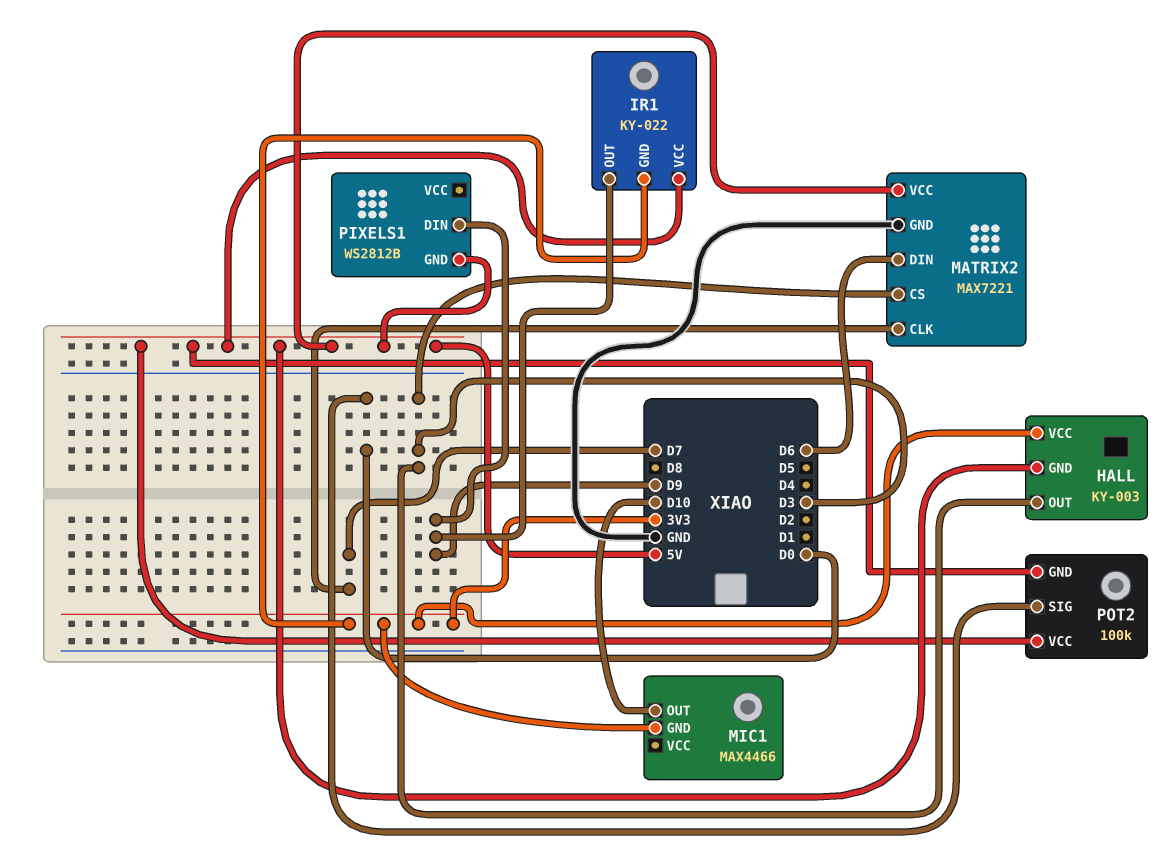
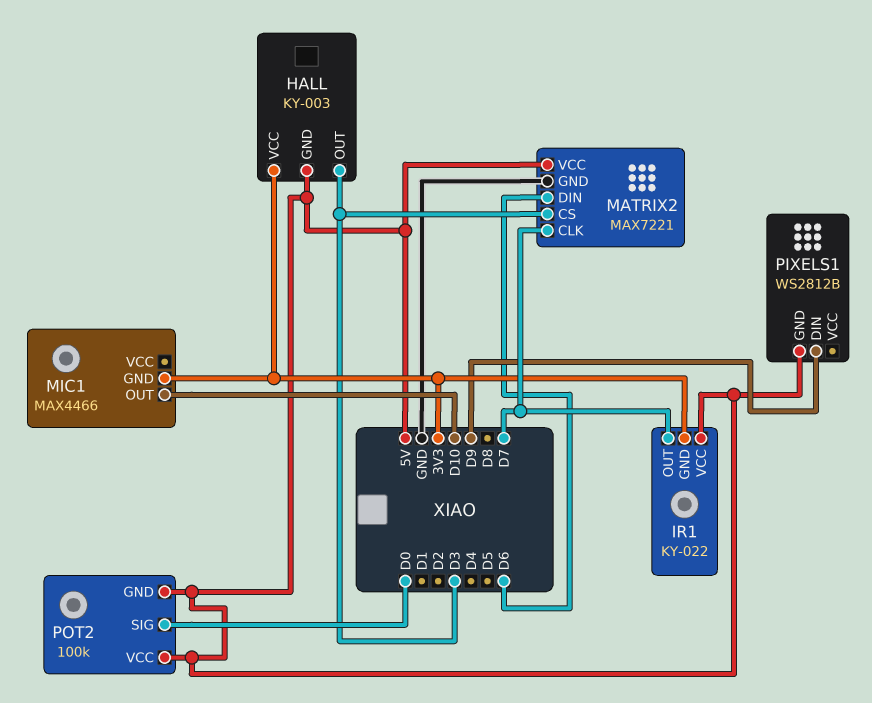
IR1 pin OUT: D9 -> D7

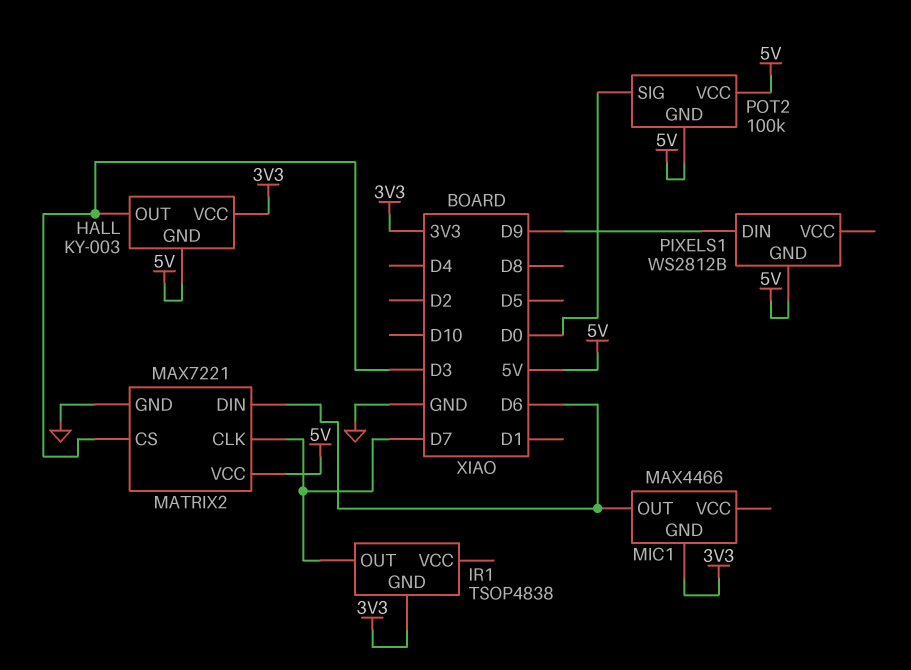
IR1: KY-022 -> TSOP4838
IR1 pin VCC: 5V -> none
MIC1 pin OUT: D10 -> D6

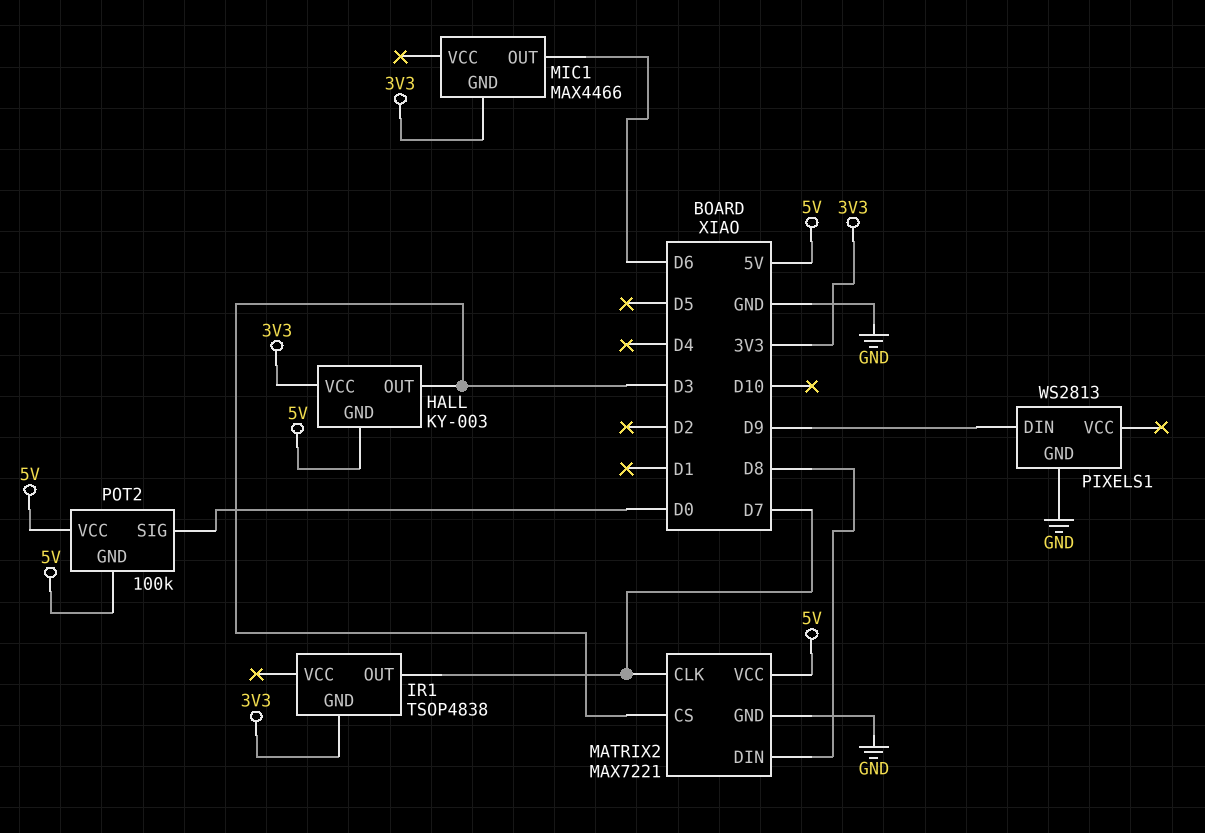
MATRIX2 pin DIN: D6 -> D8
PIXELS1: WS2812B -> WS2813
PIXELS1 pin GND: 5V -> GND

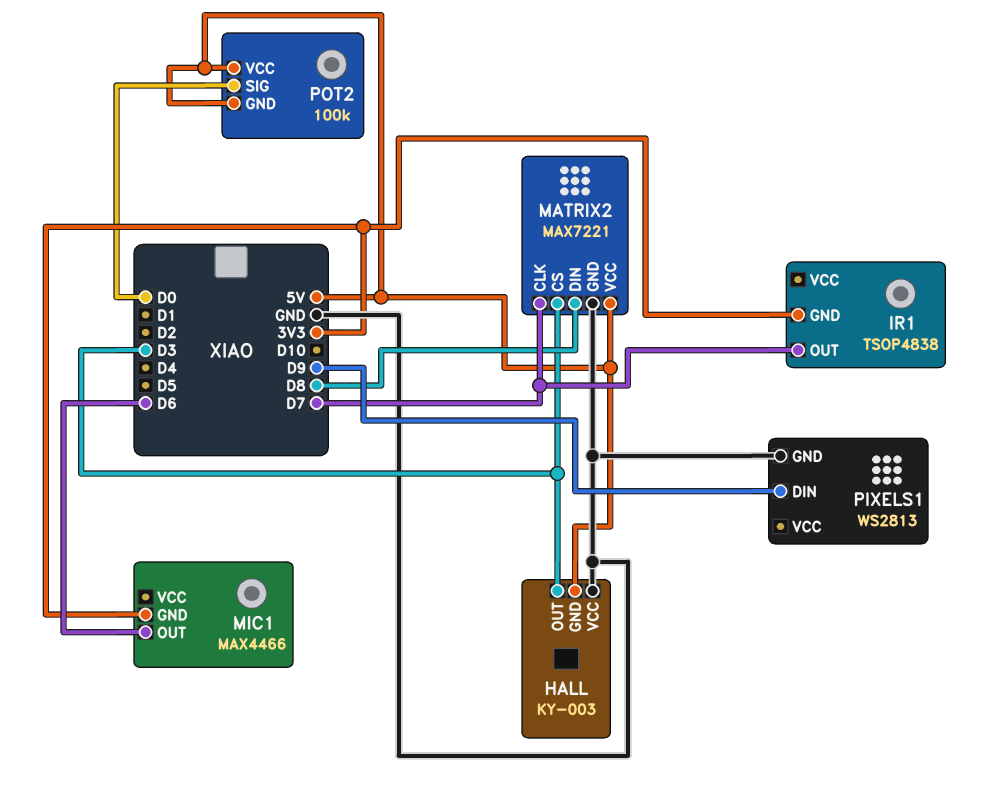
HALL pin VCC: 3V3 -> GND

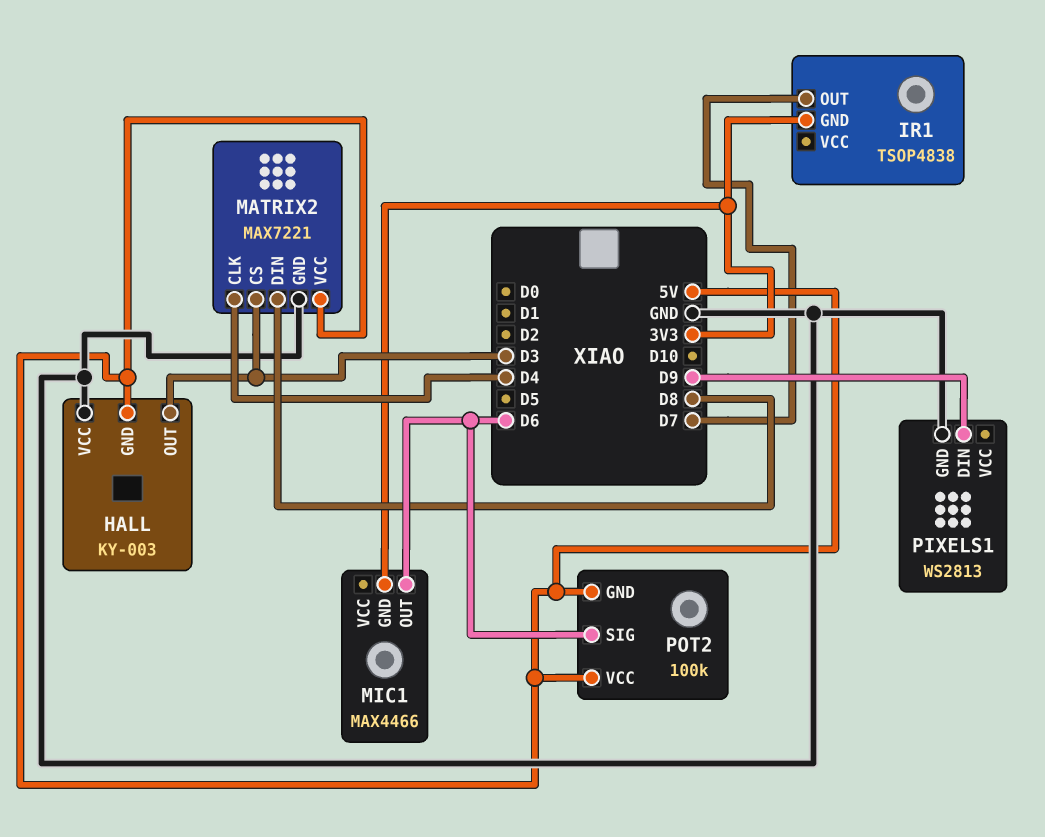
MATRIX2 pin CLK: D7 -> D4
POT2 pin SIG: D0 -> D6

